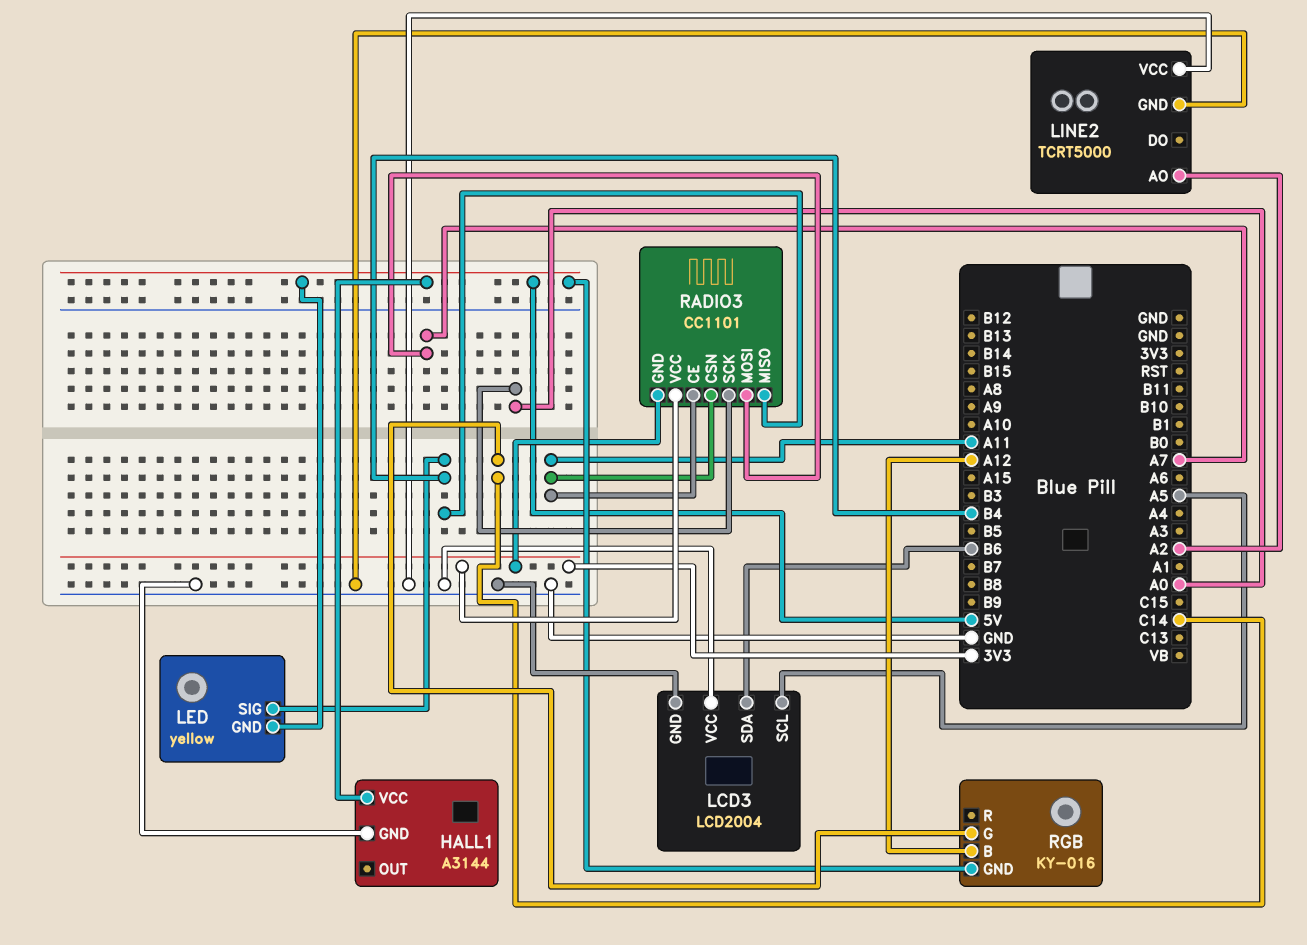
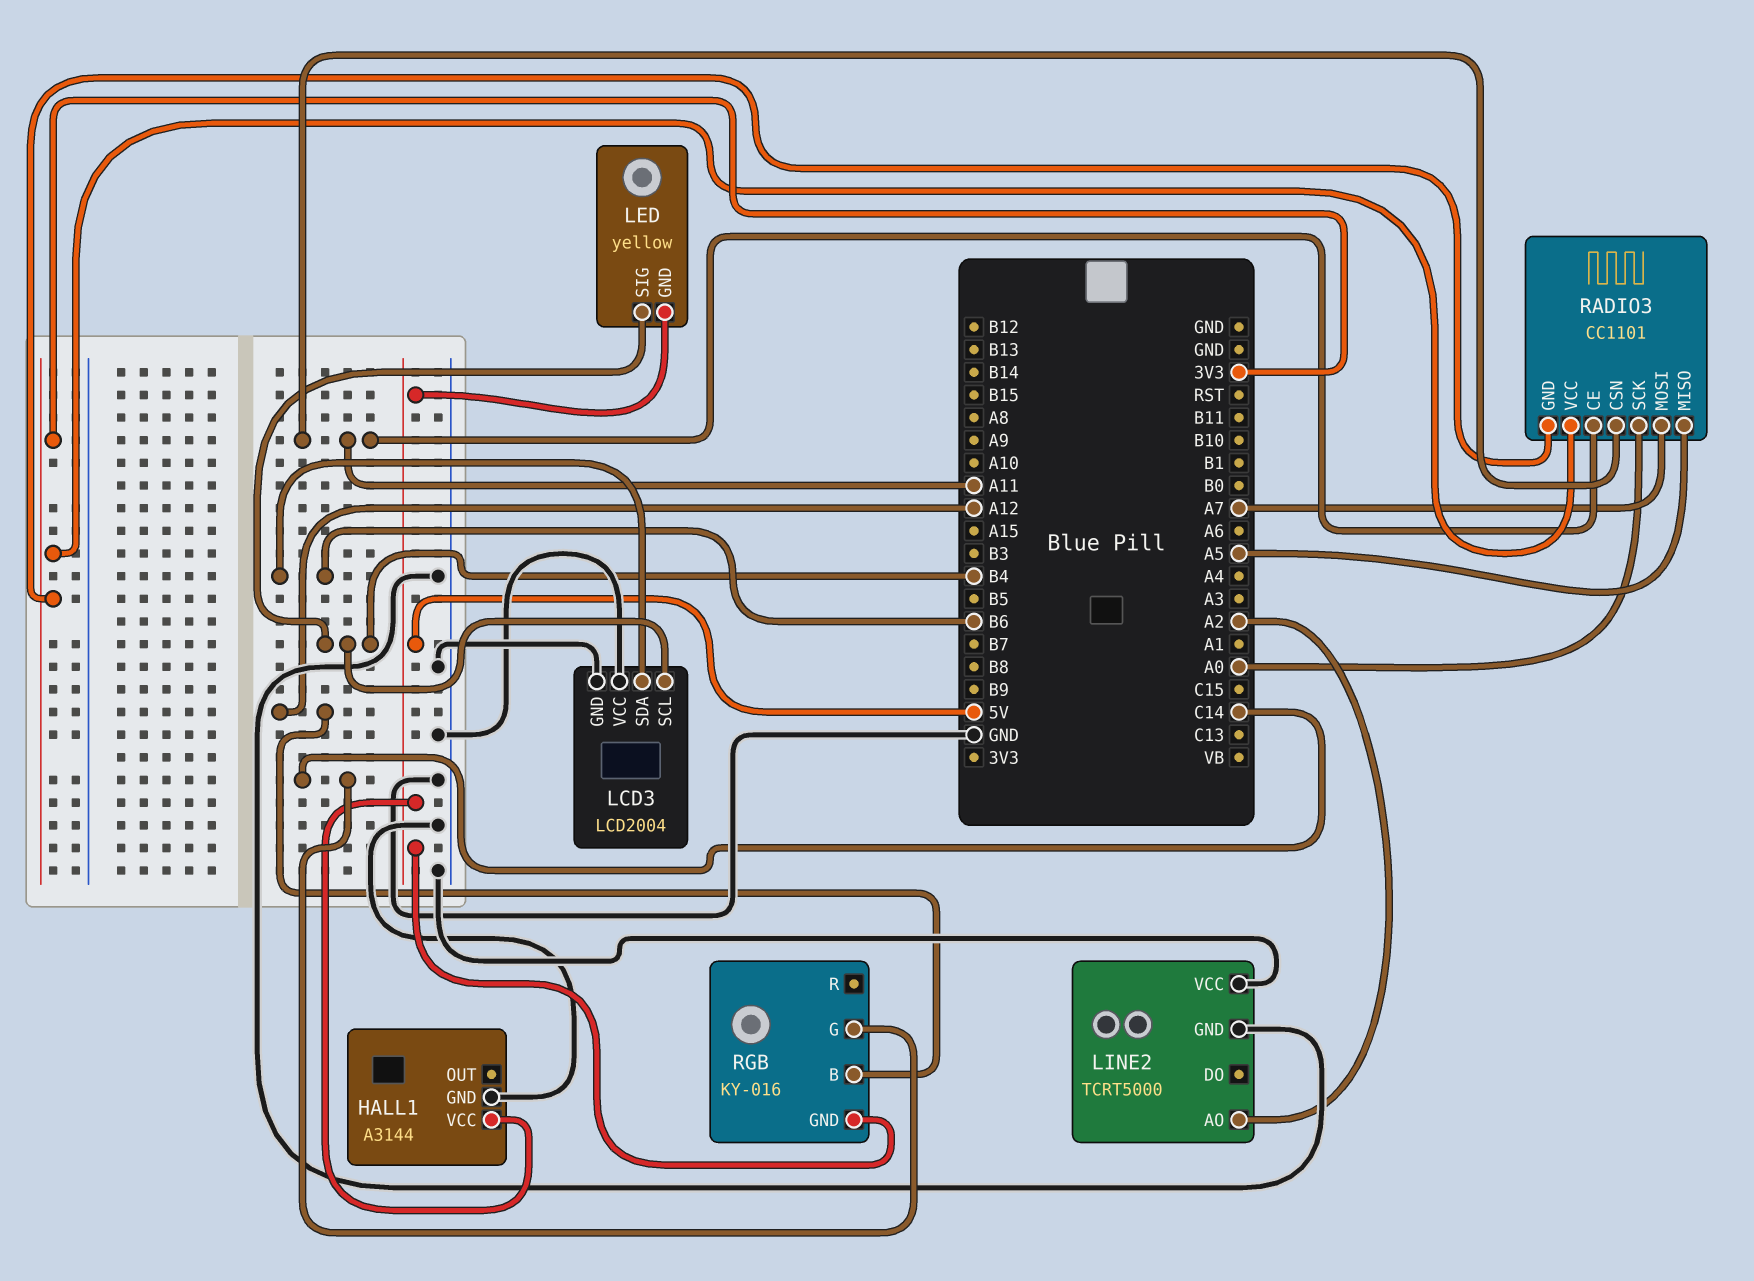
LCD3 pin SCL: A5 -> B4
RADIO3 pin MISO: B4 -> A5

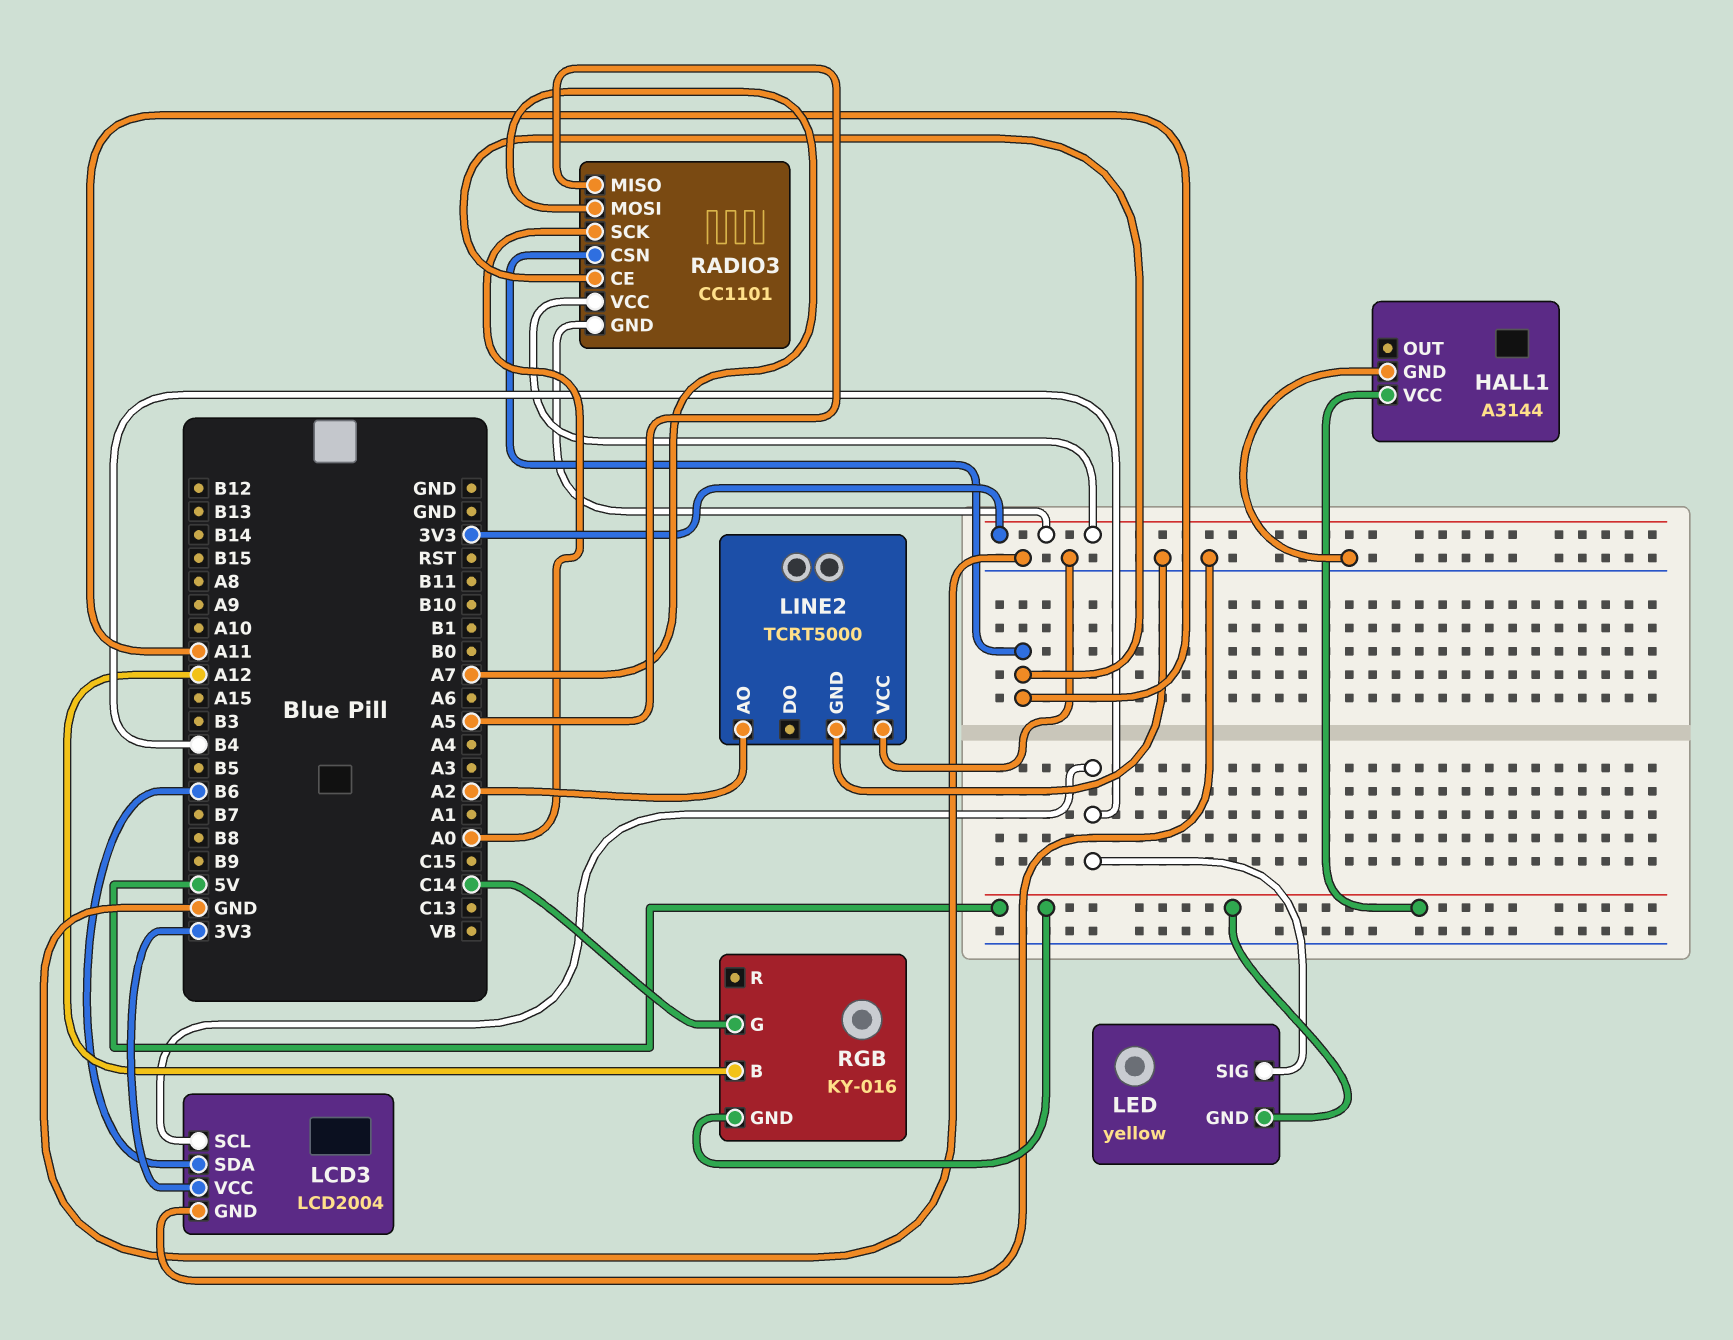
LCD3 pin VCC: GND -> 3V3

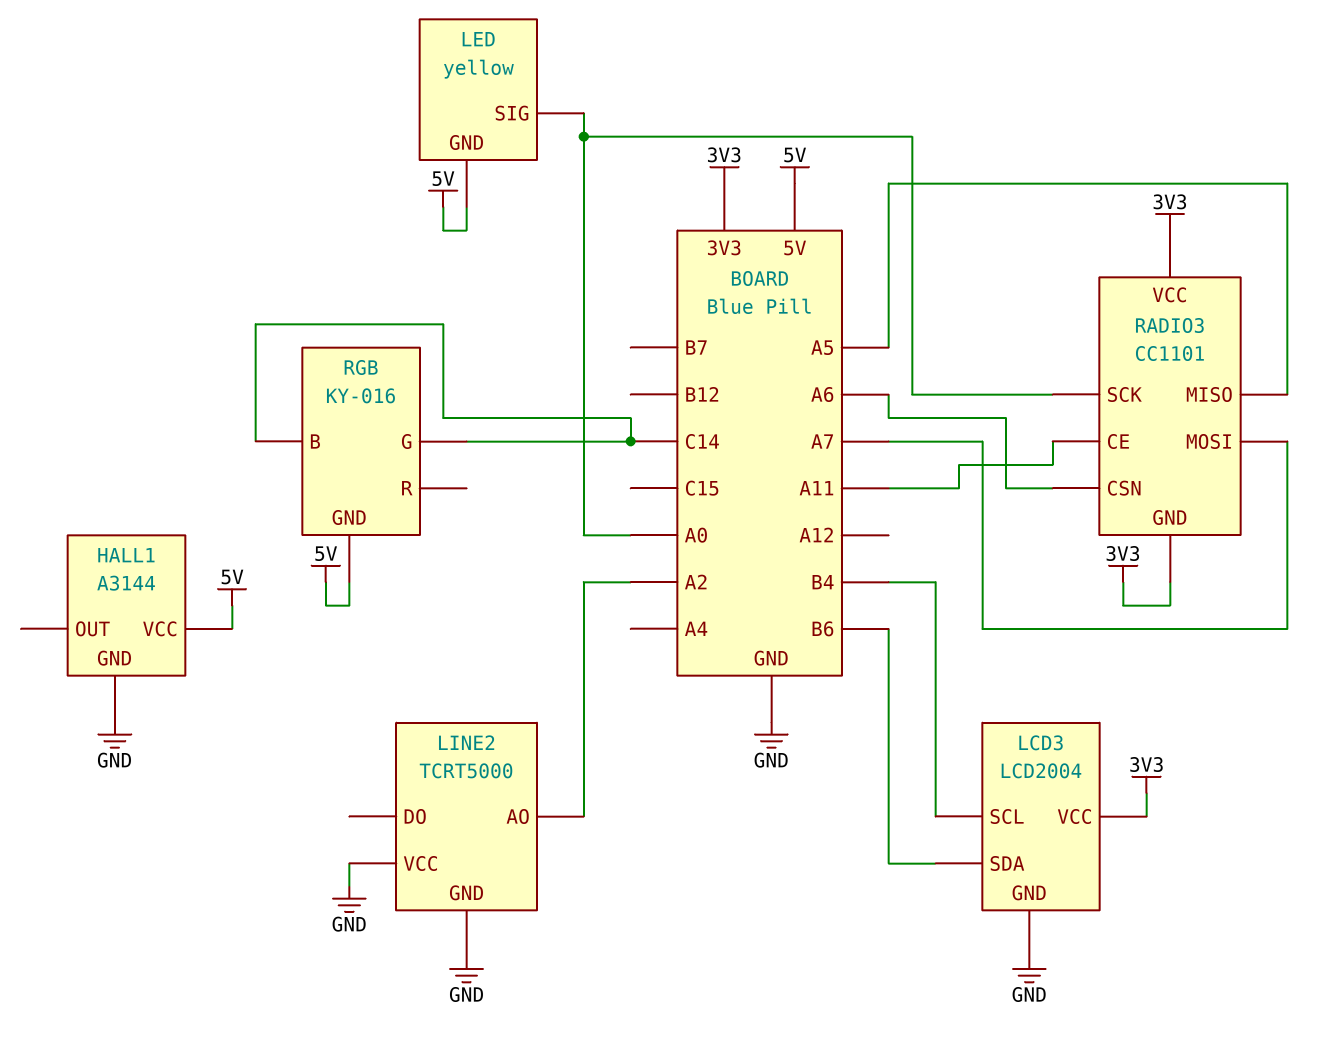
LED pin SIG: B4 -> A0
RADIO3 pin CSN: A11 -> A6
RGB pin B: A12 -> C14

